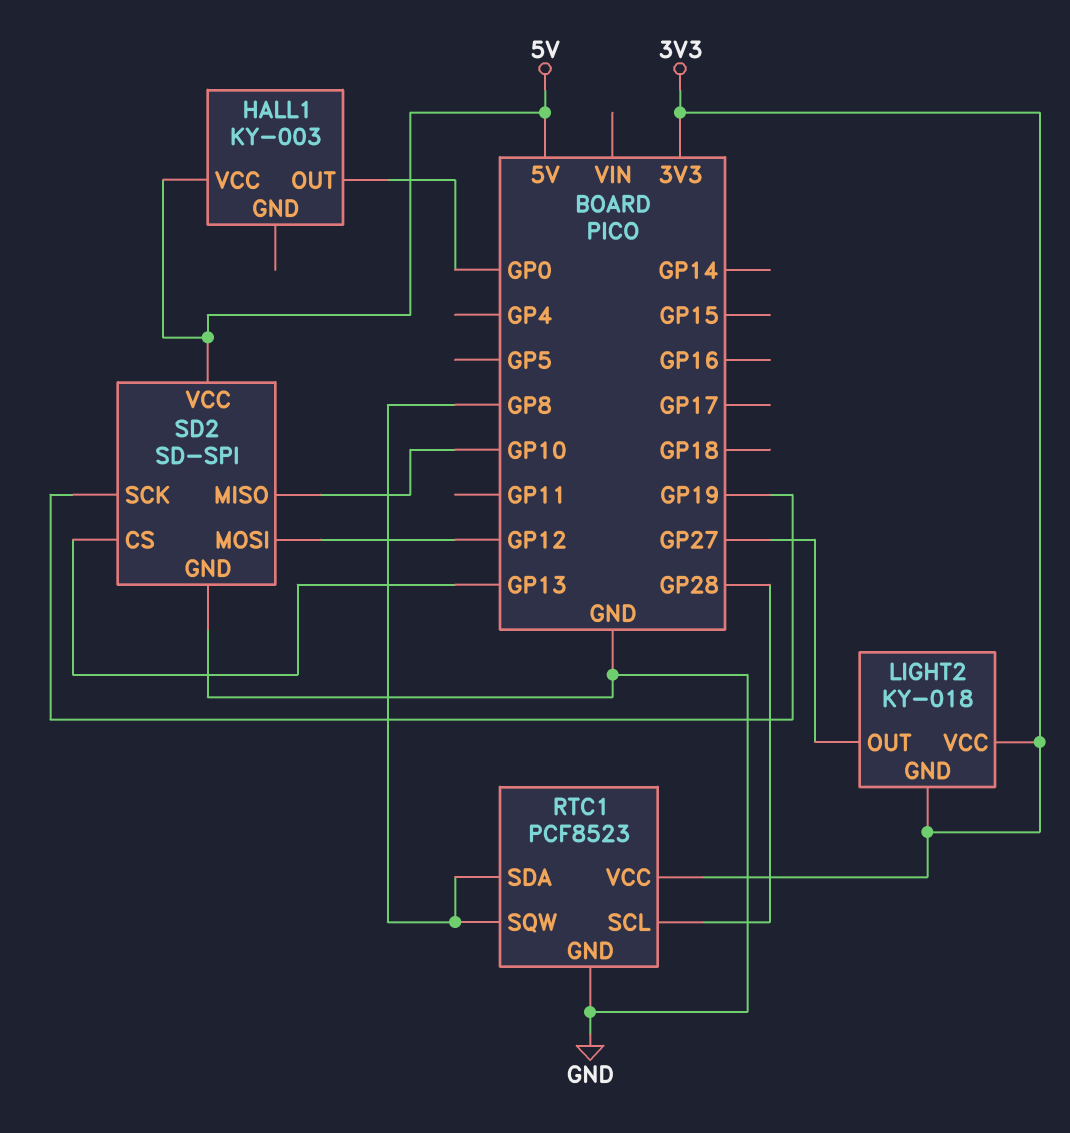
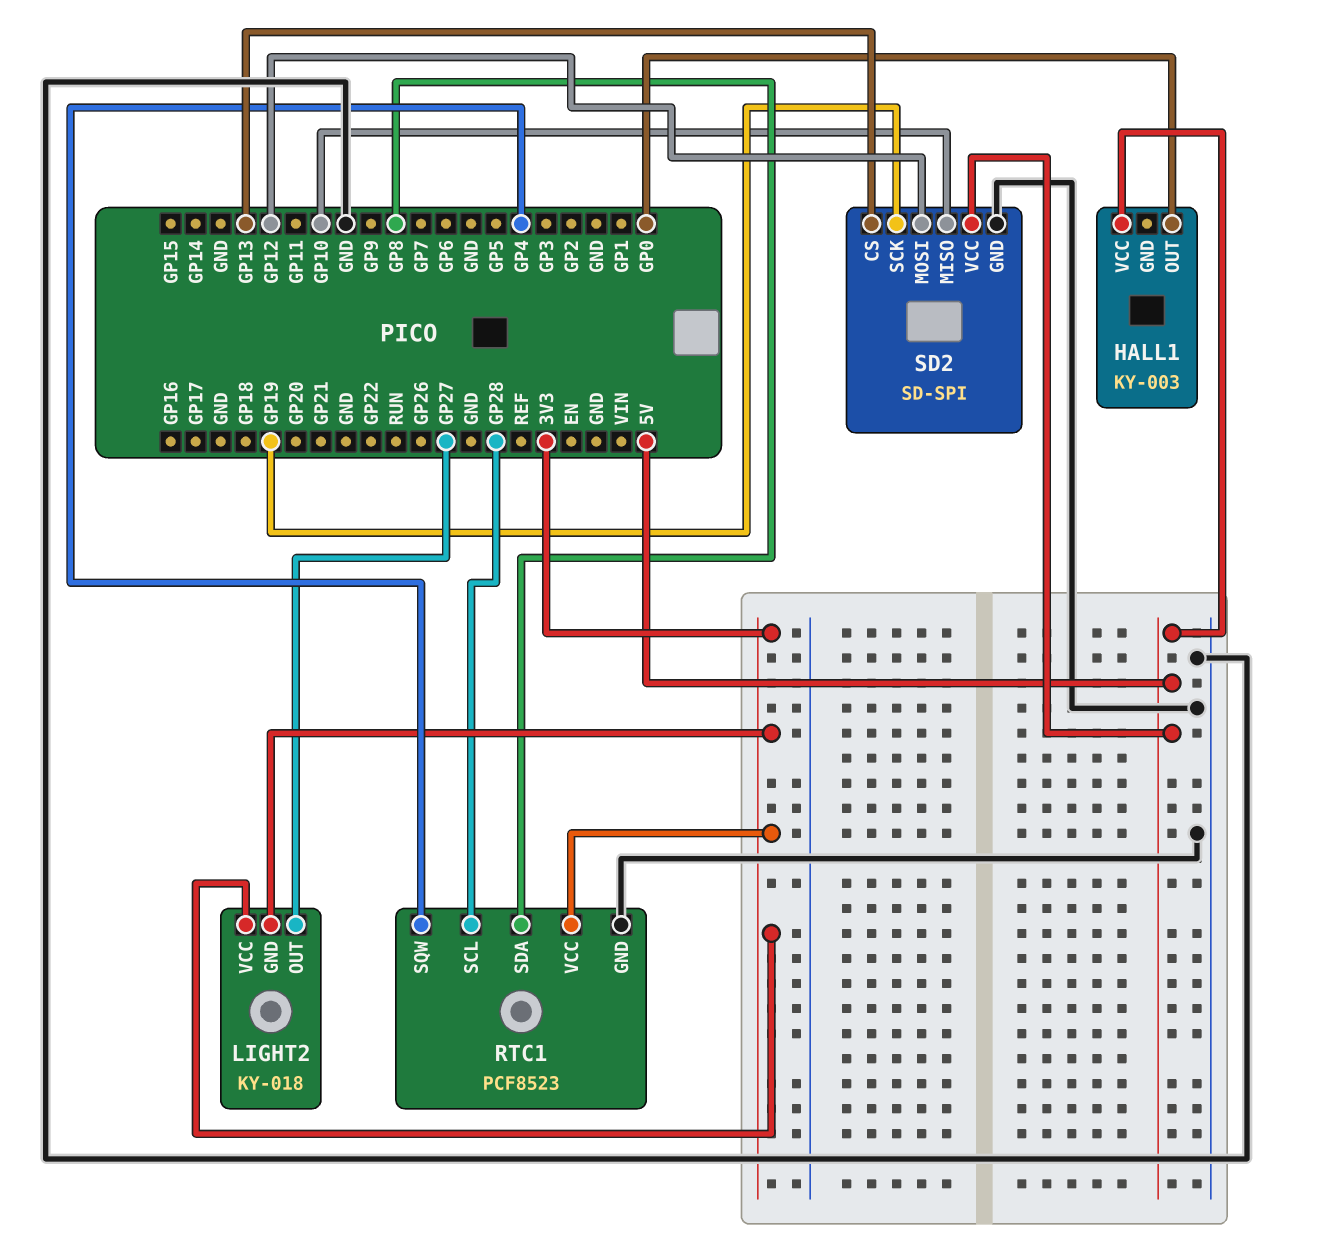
RTC1 pin SQW: GP8 -> GP4

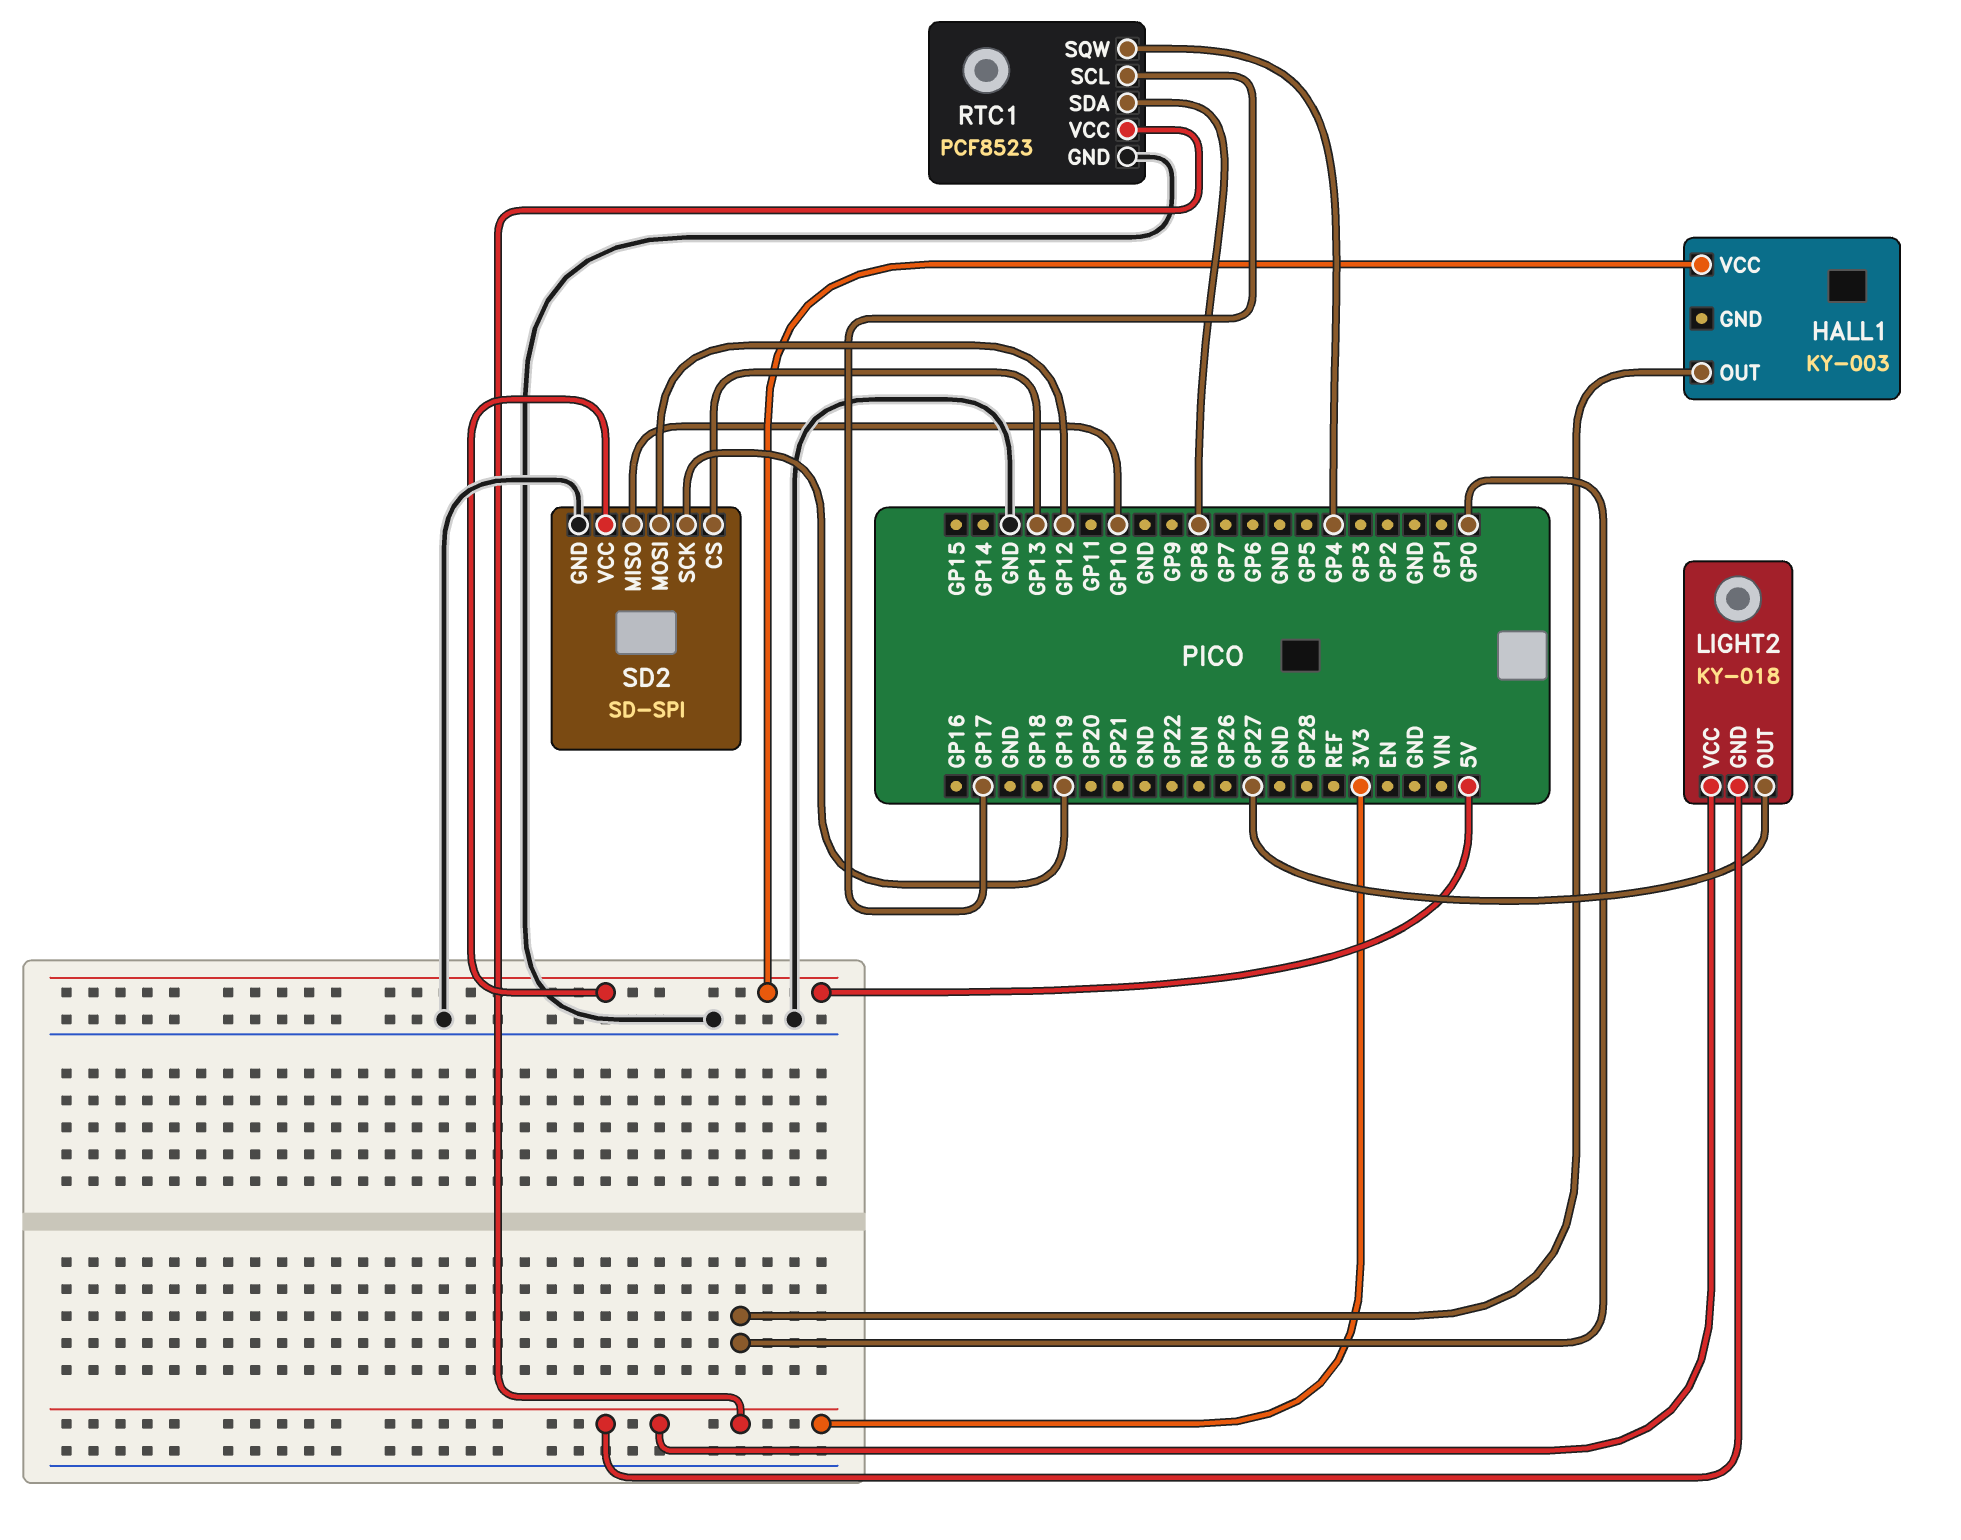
RTC1 pin SCL: GP28 -> GP17

